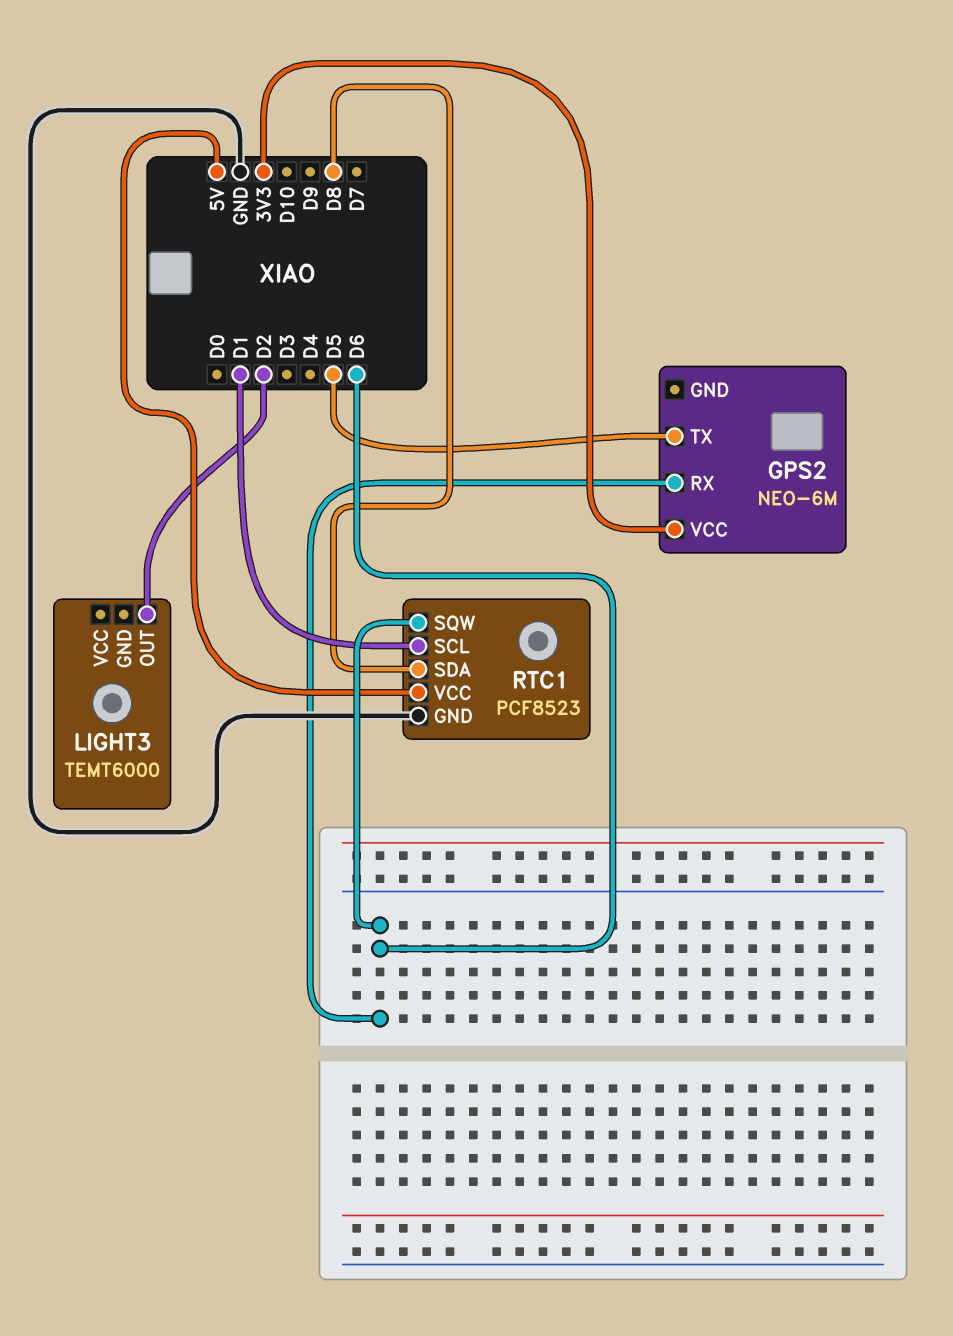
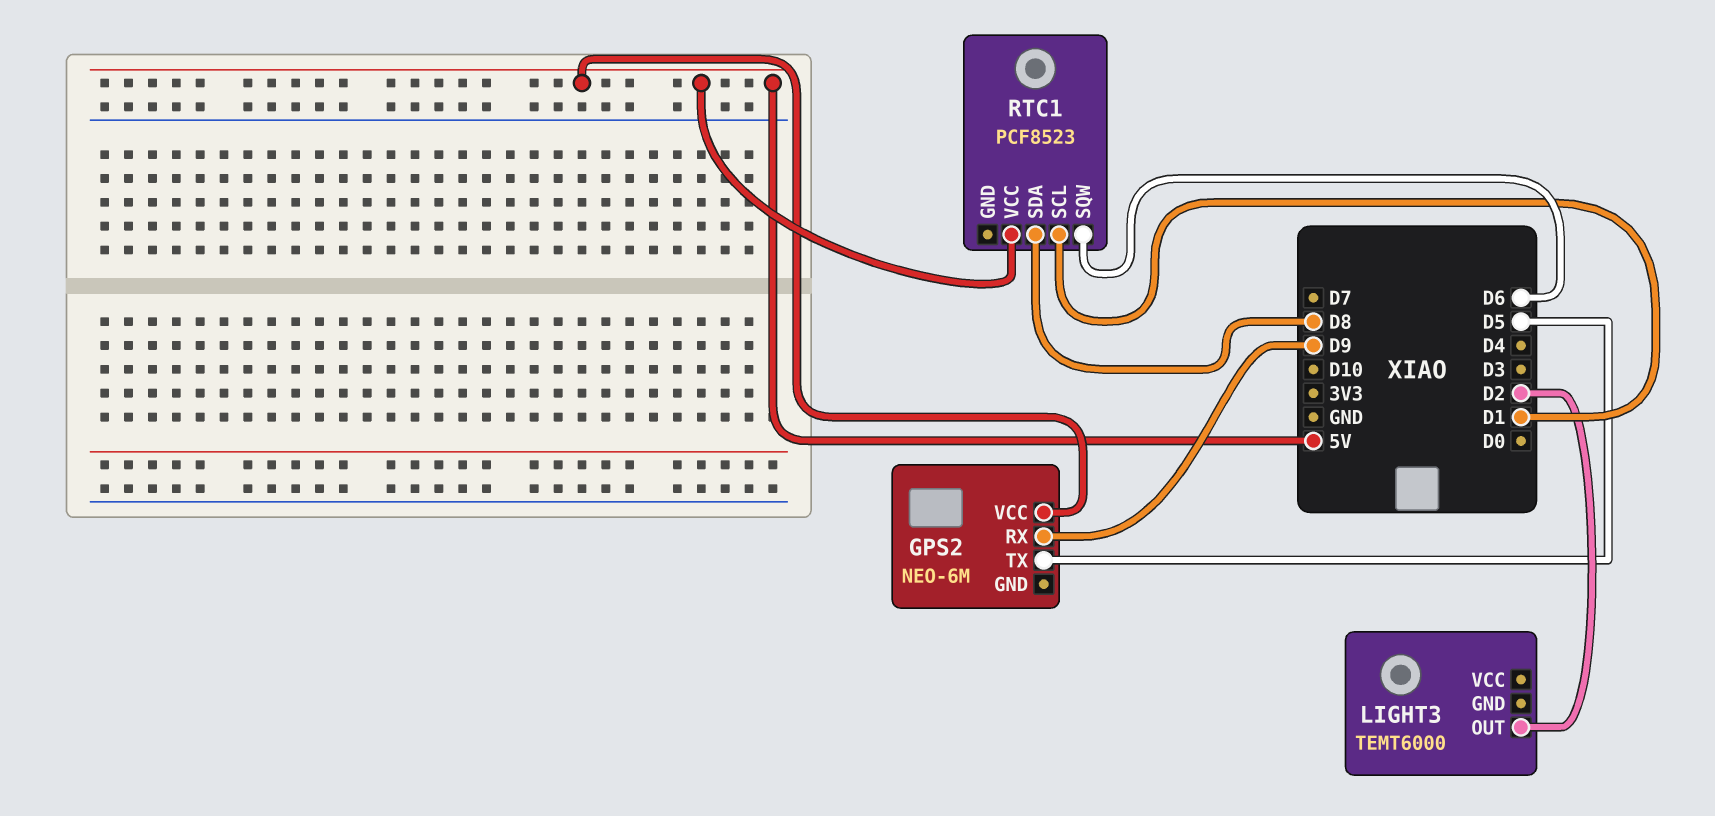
GPS2 pin RX: D6 -> D9
GPS2 pin VCC: 3V3 -> 5V
RTC1 pin GND: GND -> none

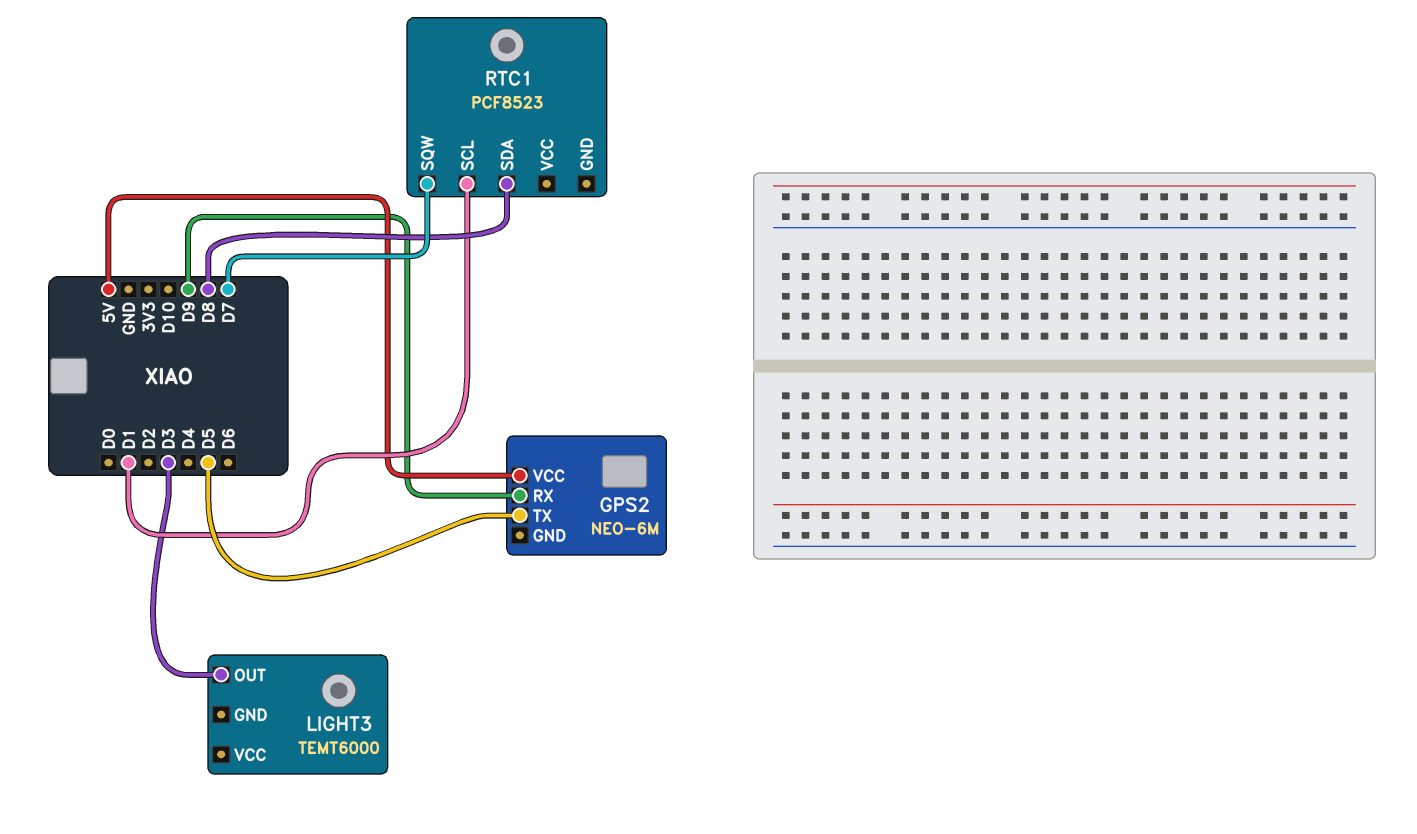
LIGHT3 pin OUT: D2 -> D3
RTC1 pin SQW: D6 -> D7
RTC1 pin VCC: 5V -> none

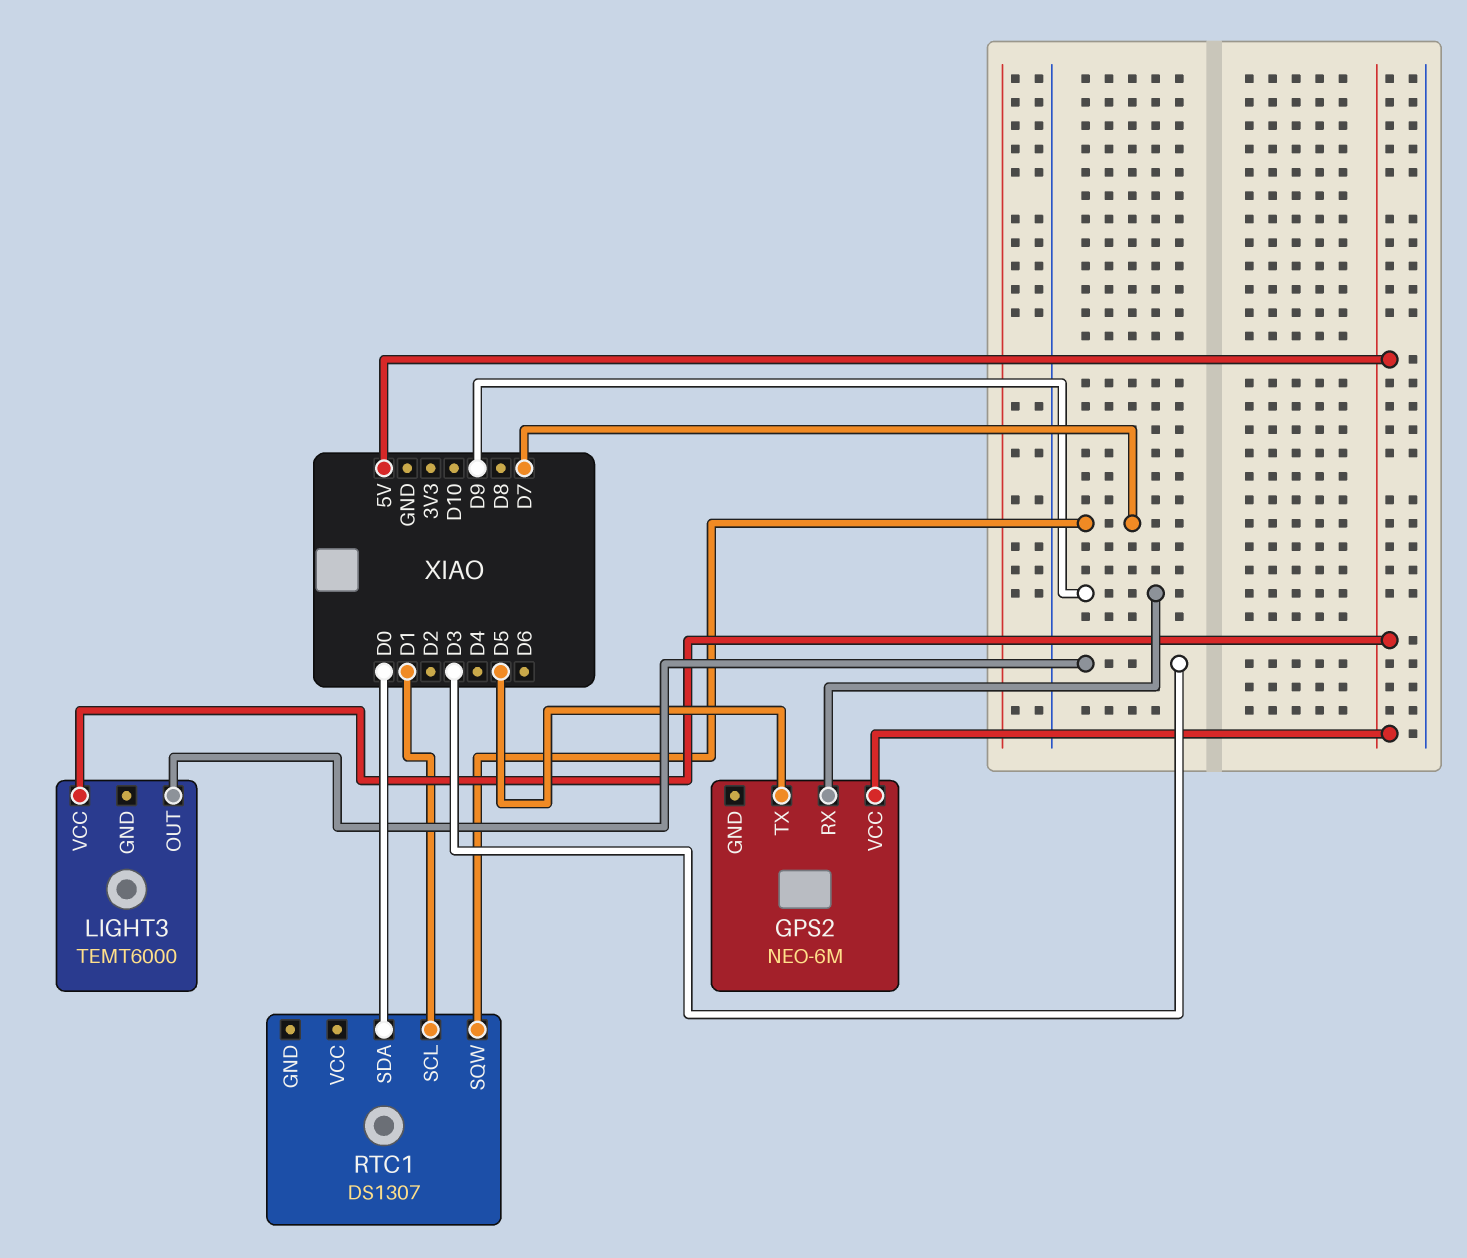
LIGHT3 pin VCC: none -> 5V
RTC1: PCF8523 -> DS1307
RTC1 pin SDA: D8 -> D0

